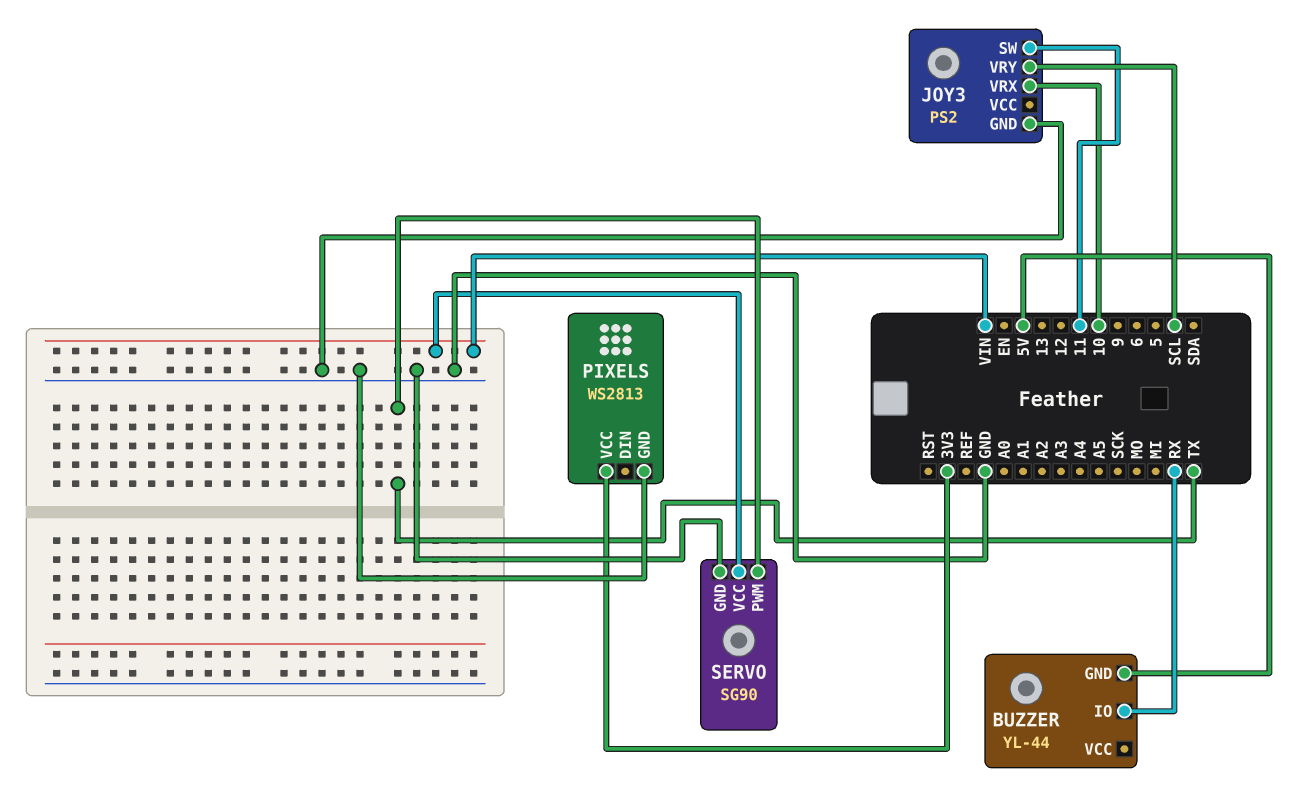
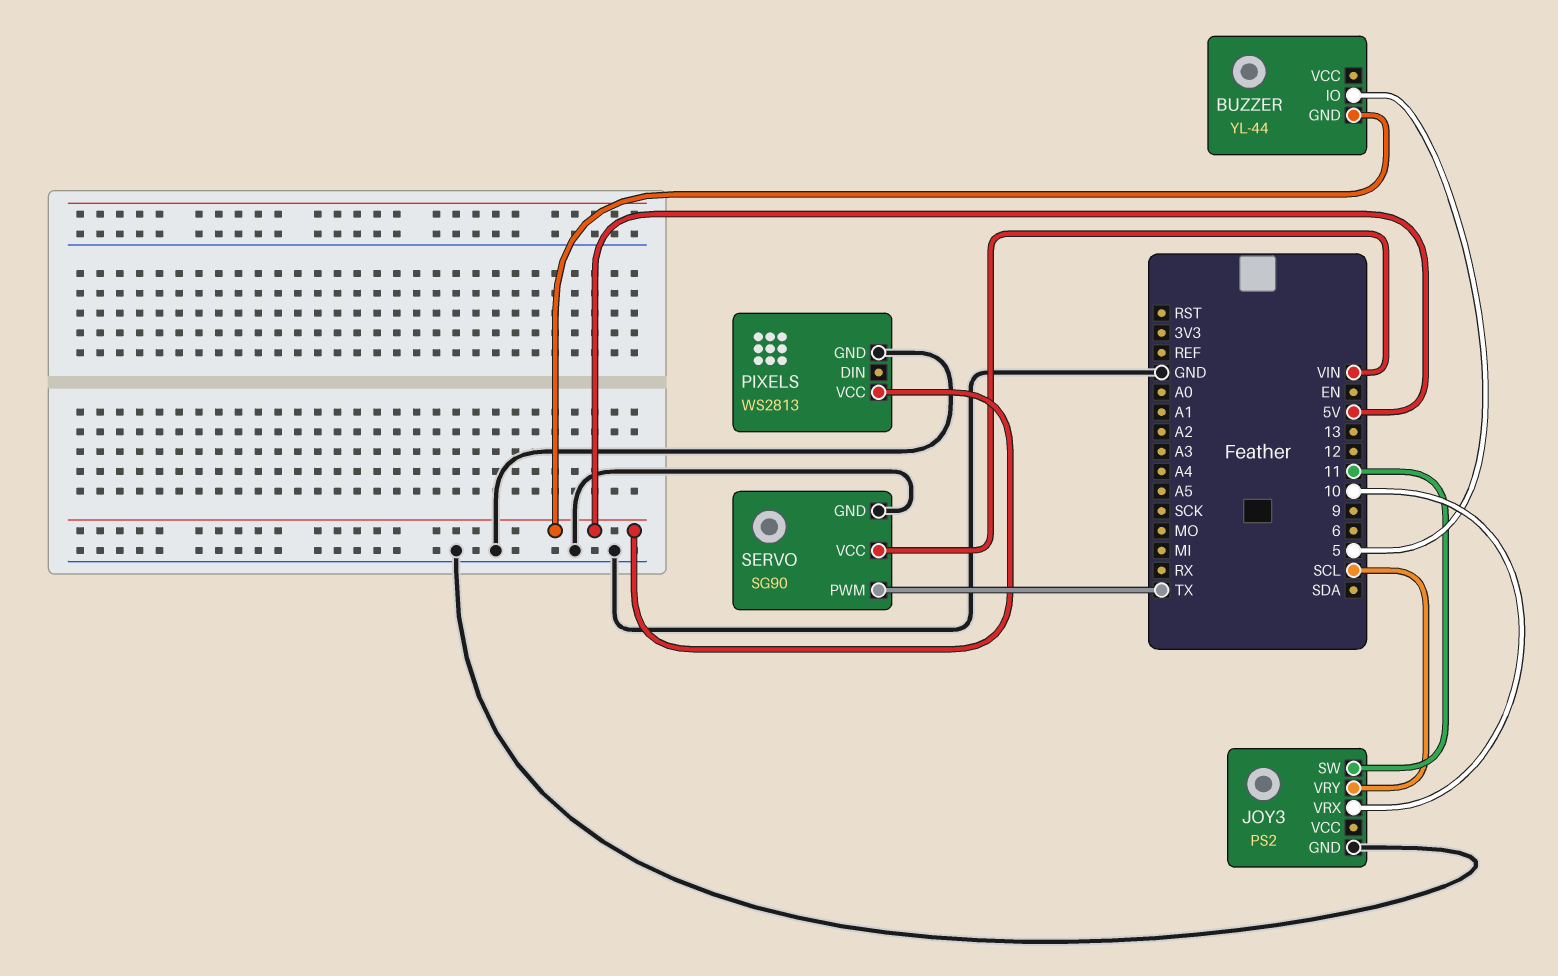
BUZZER pin IO: RX -> 5
PIXELS pin VCC: 3V3 -> 5V

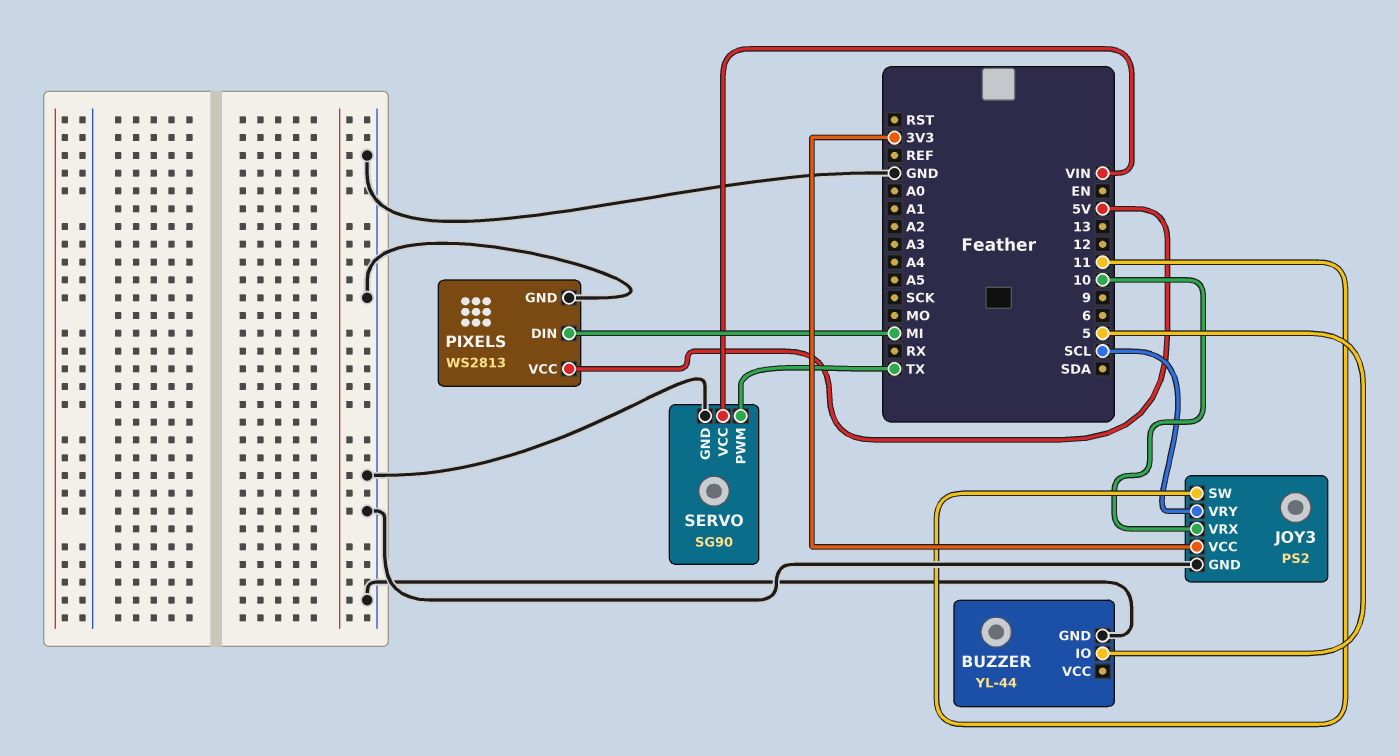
BUZZER pin GND: 5V -> GND
JOY3 pin VCC: none -> 3V3
PIXELS pin DIN: none -> MI

